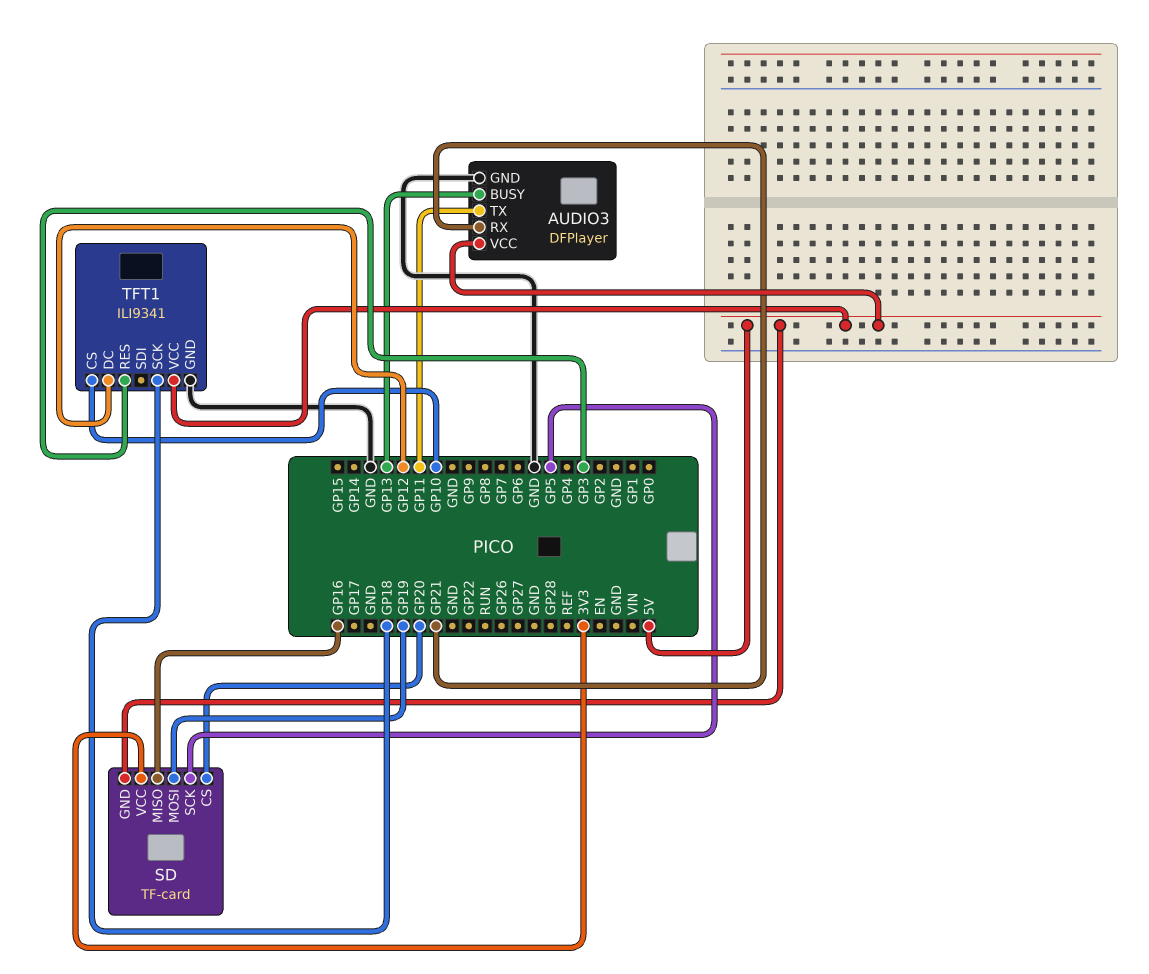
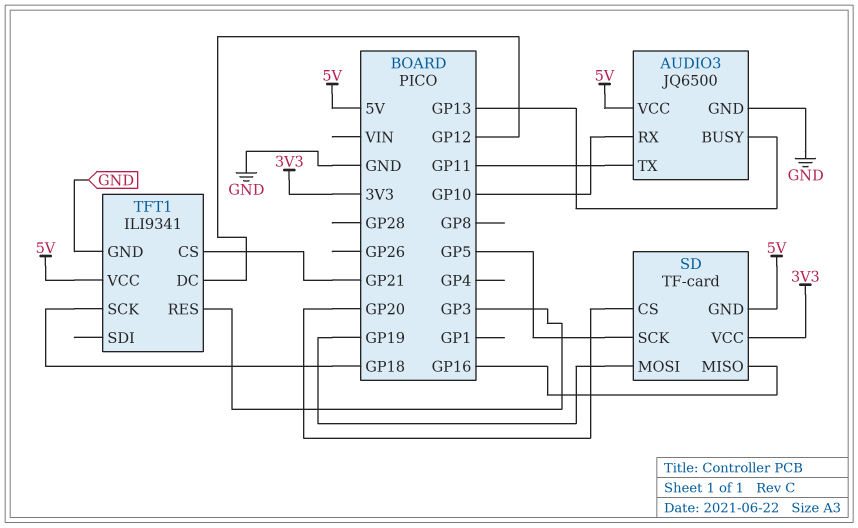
AUDIO3: DFPlayer -> JQ6500
AUDIO3 pin RX: GP21 -> GP10
TFT1 pin CS: GP10 -> GP21

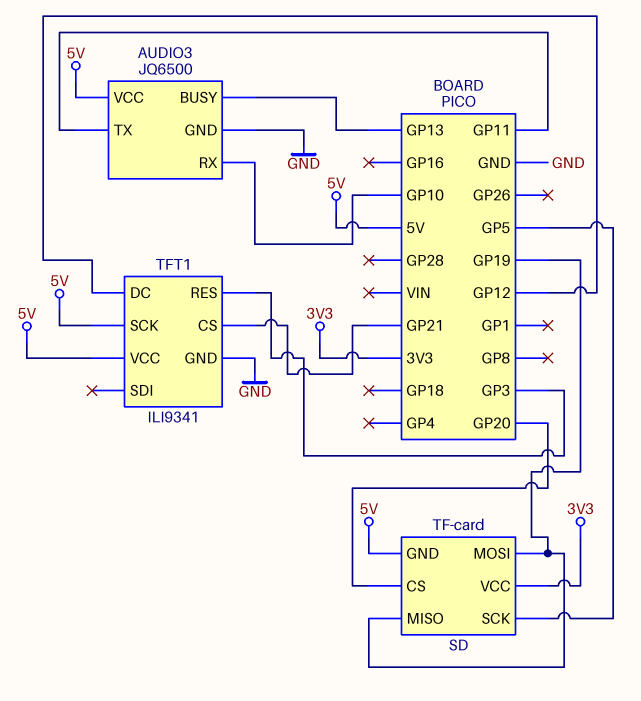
SD pin MISO: GP16 -> GP19
TFT1 pin SCK: GP18 -> 5V

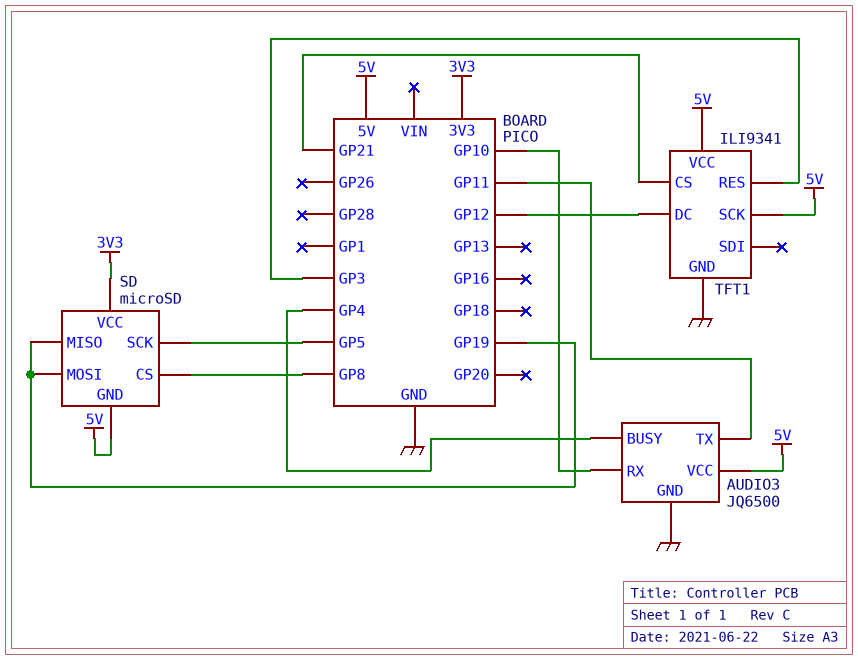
AUDIO3 pin BUSY: GP13 -> GP4
SD: TF-card -> microSD
SD pin CS: GP20 -> GP8

